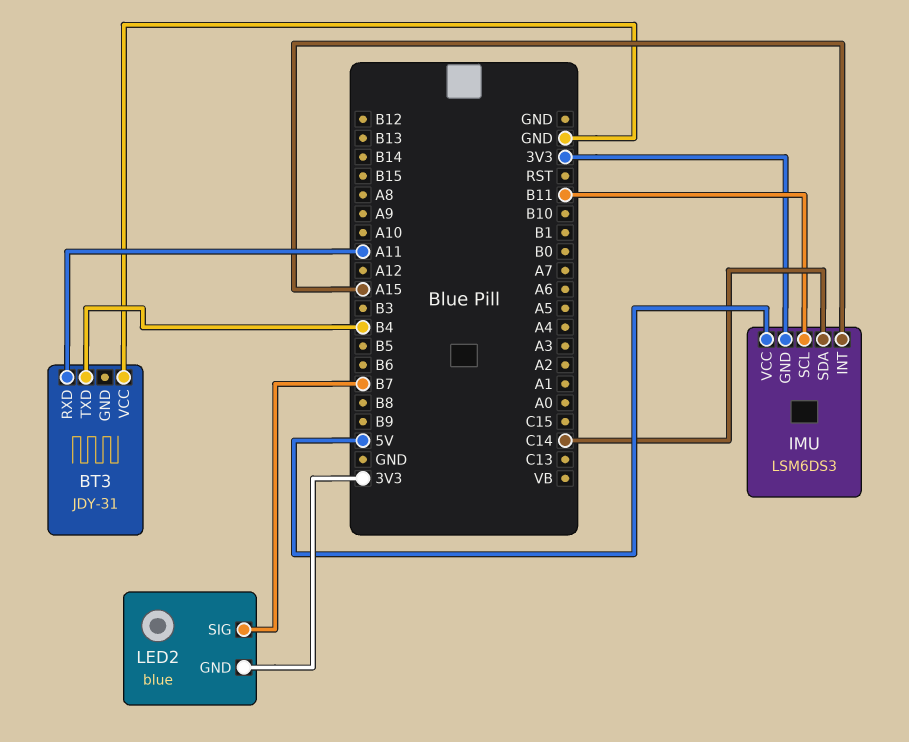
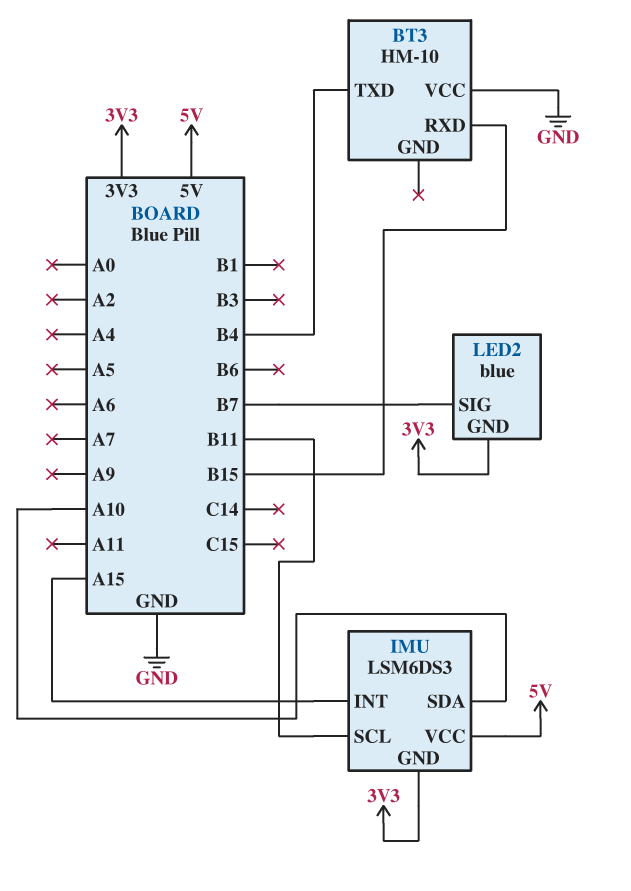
BT3: JDY-31 -> HM-10
BT3 pin RXD: A11 -> B15
IMU pin SDA: C14 -> A10

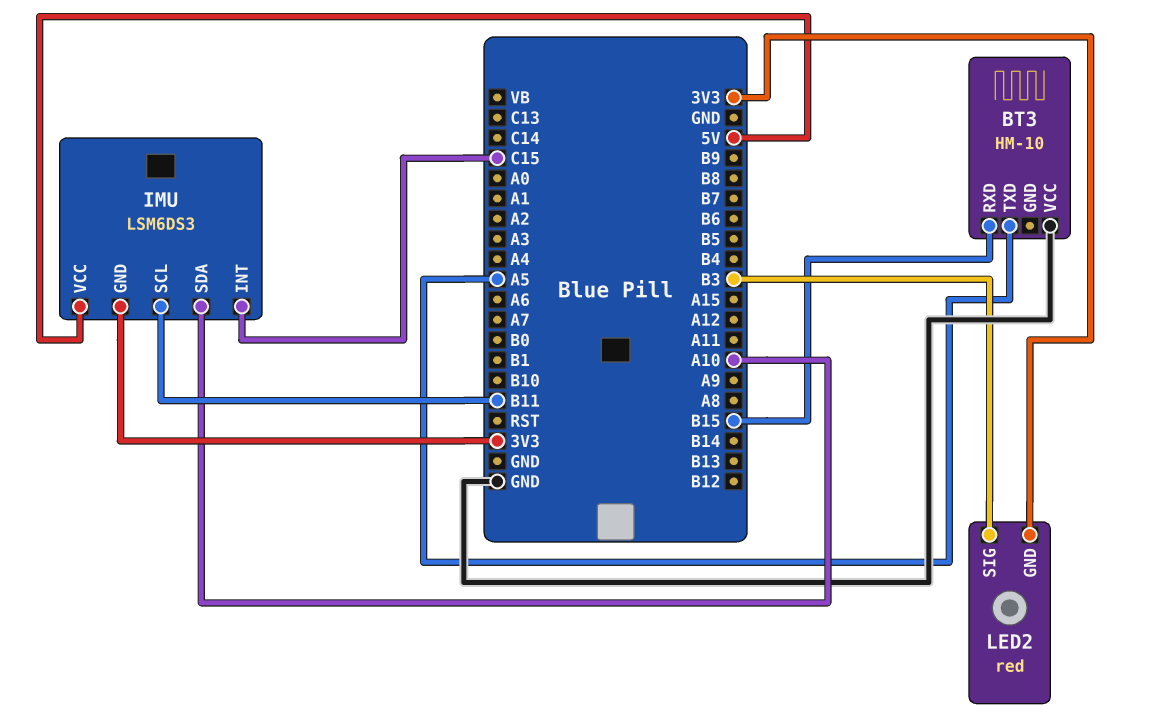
BT3 pin TXD: B4 -> A5
IMU pin INT: A15 -> C15
LED2: blue -> red
LED2 pin SIG: B7 -> B3

